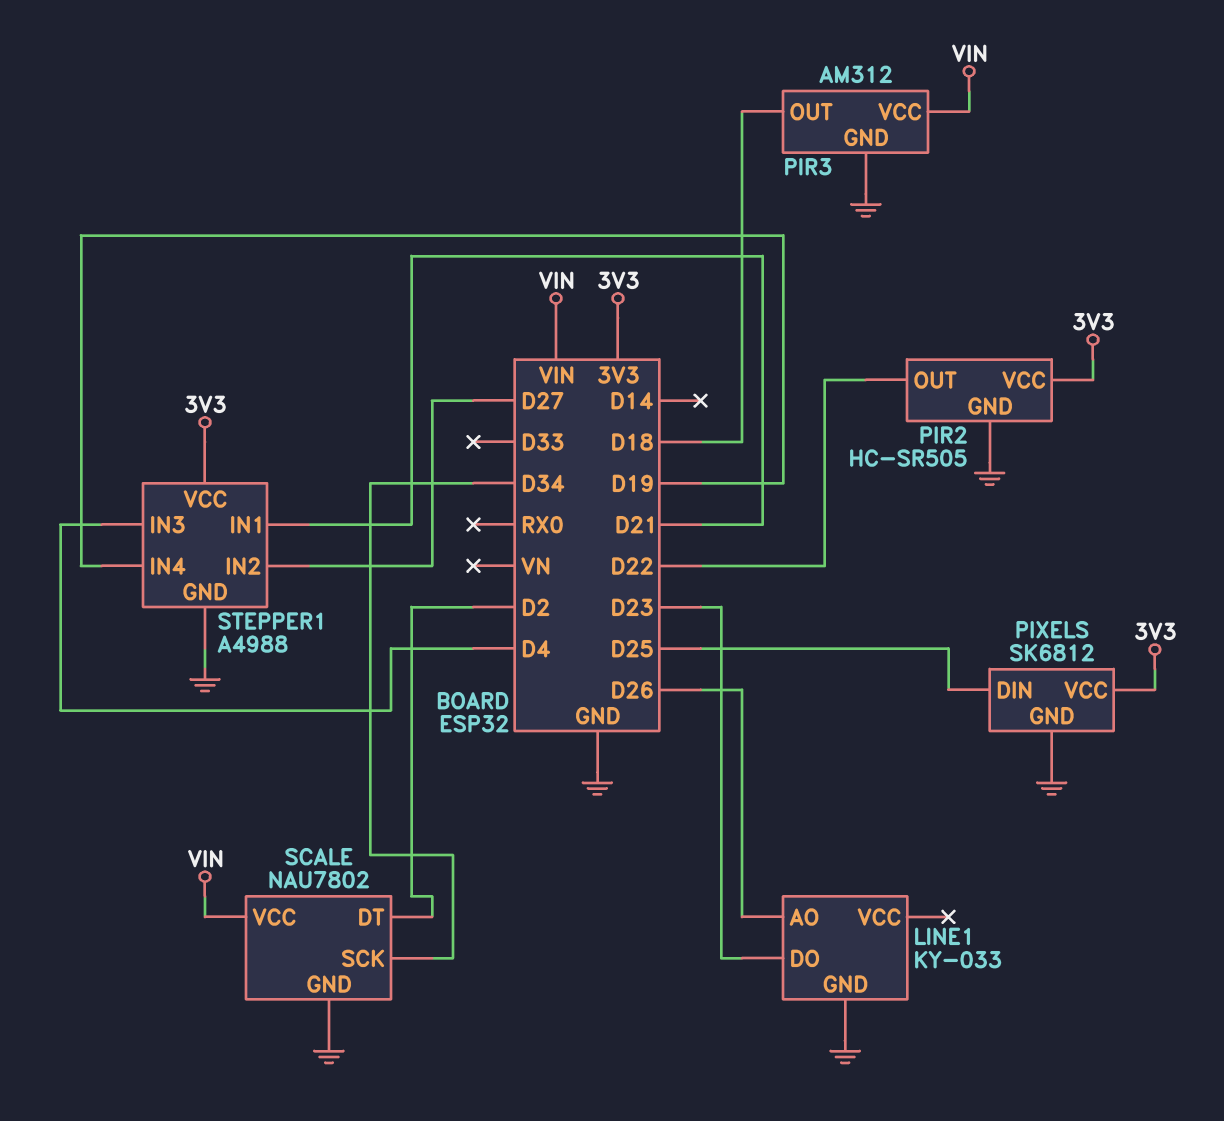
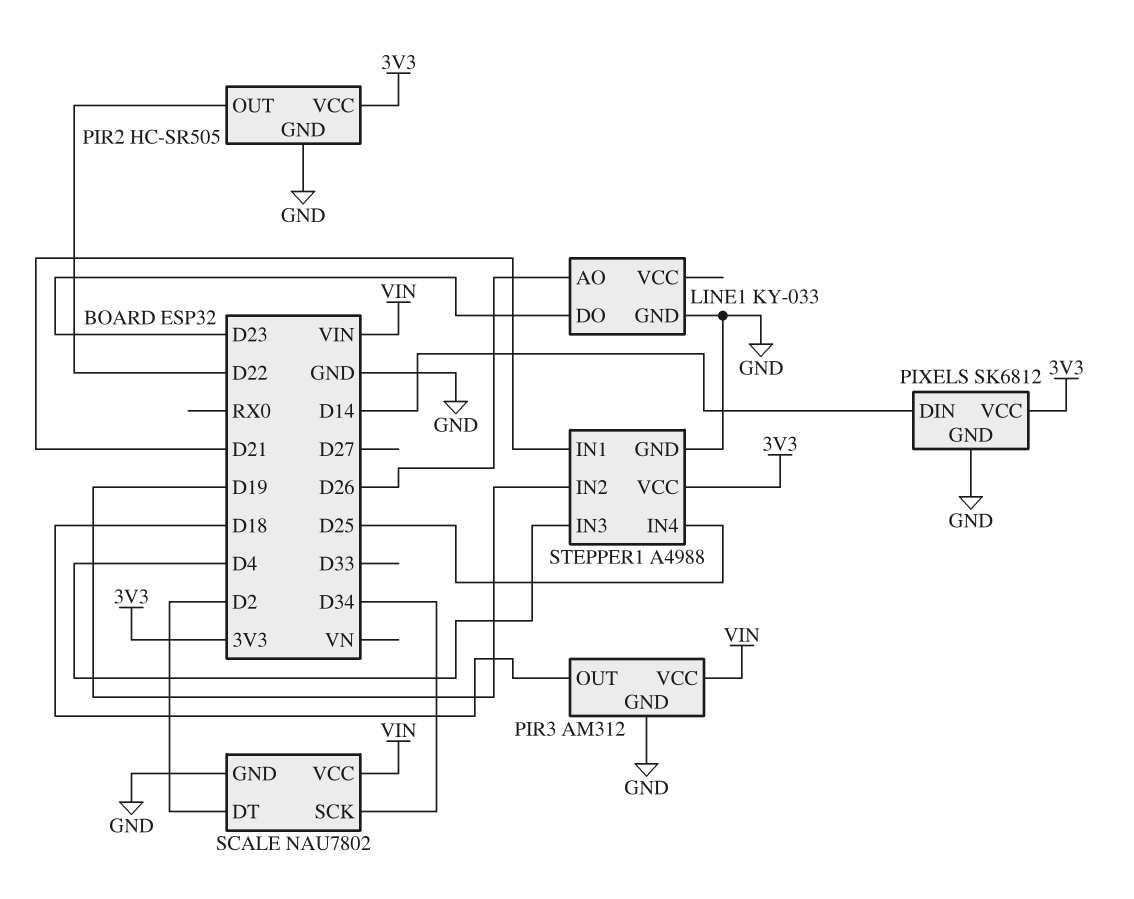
PIXELS pin DIN: D25 -> D14
STEPPER1 pin IN2: D27 -> D19
STEPPER1 pin IN4: D19 -> D25

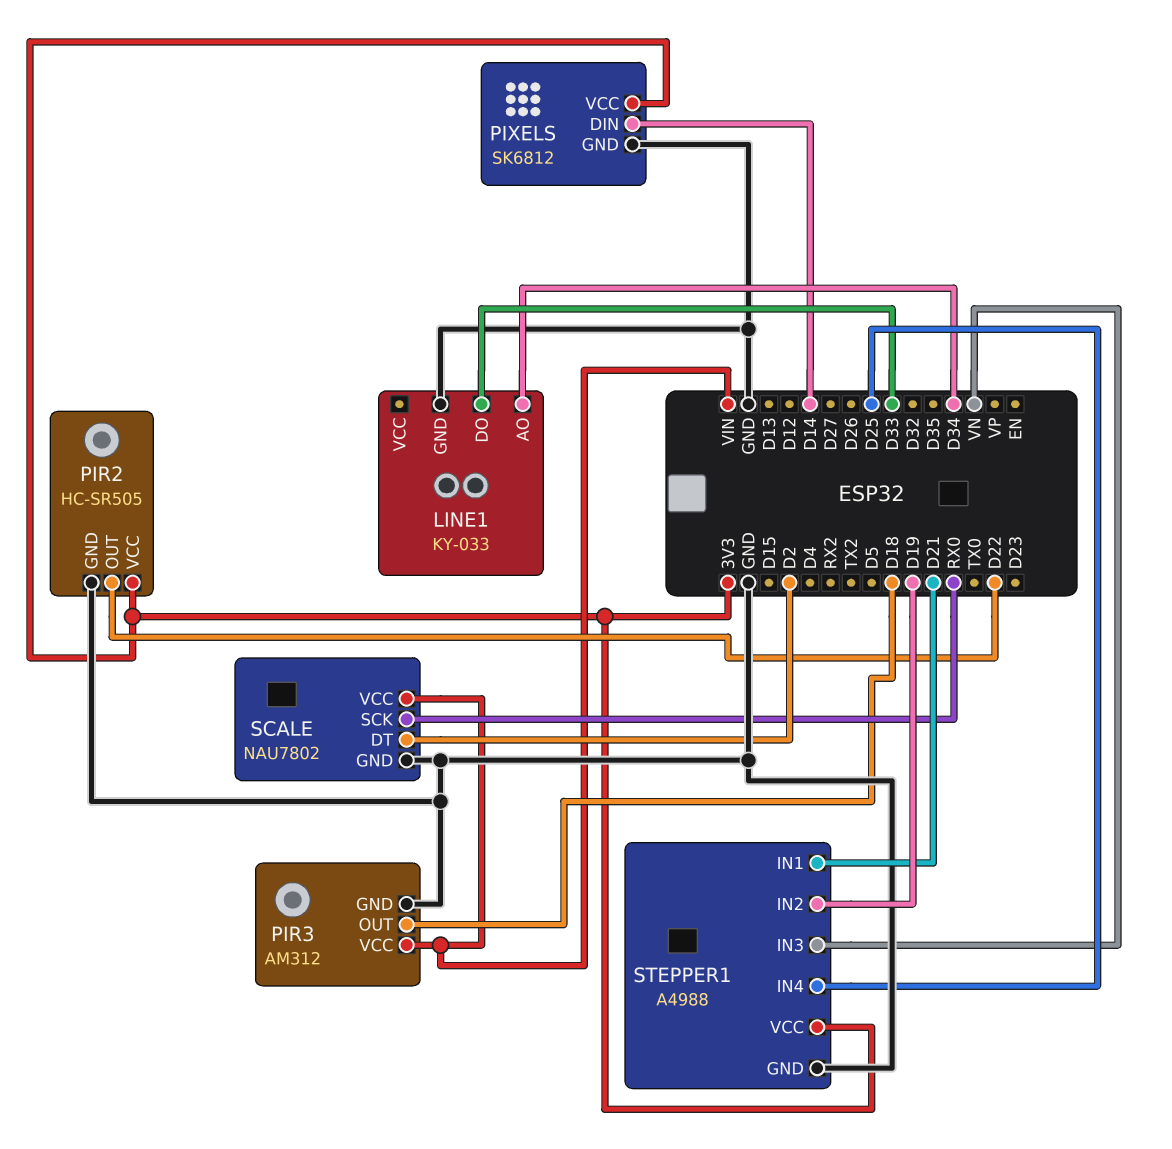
LINE1 pin AO: D26 -> D34
LINE1 pin DO: D23 -> D33
SCALE pin SCK: D34 -> RX0
STEPPER1 pin IN3: D4 -> VN

